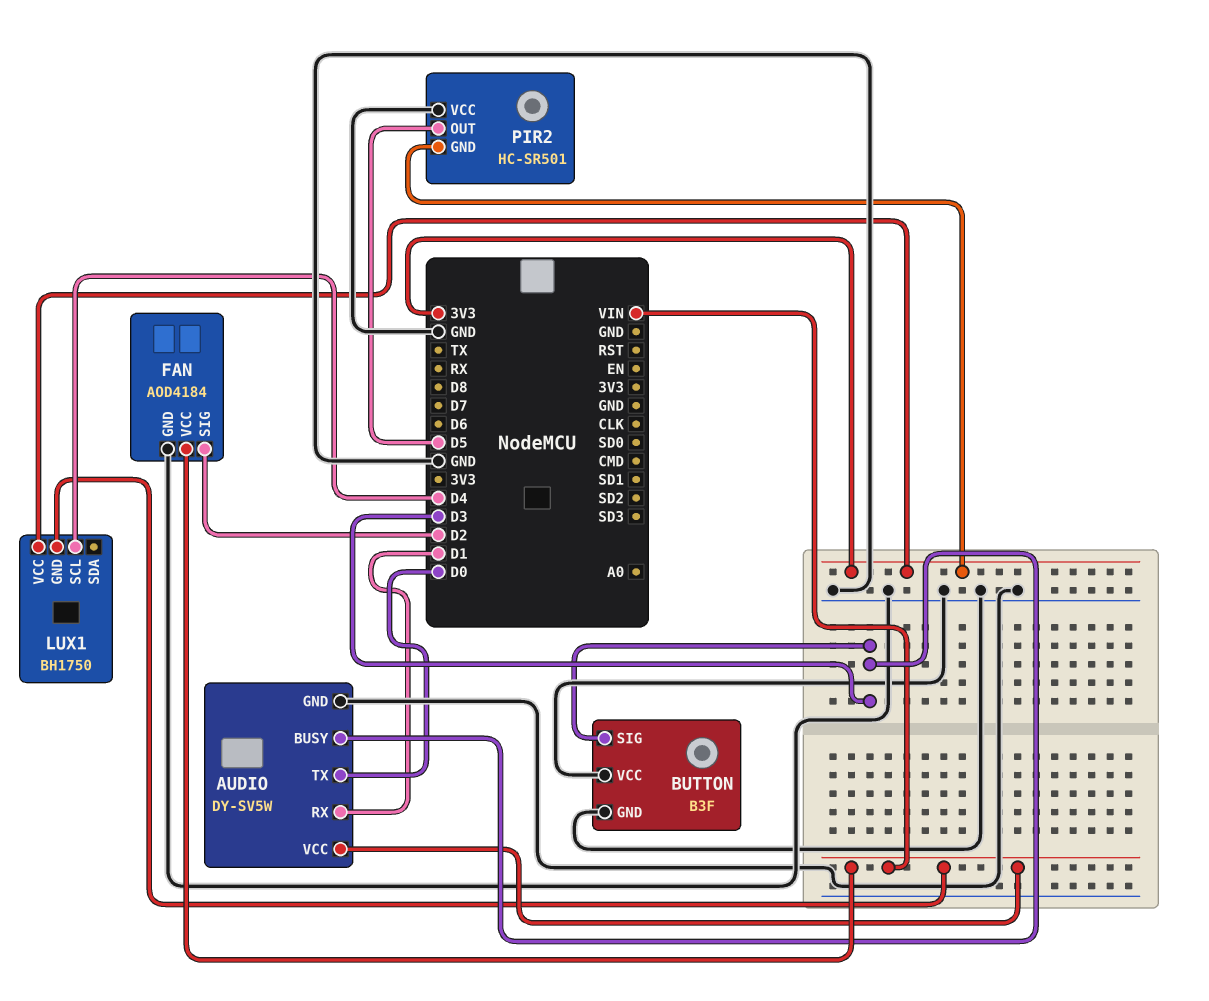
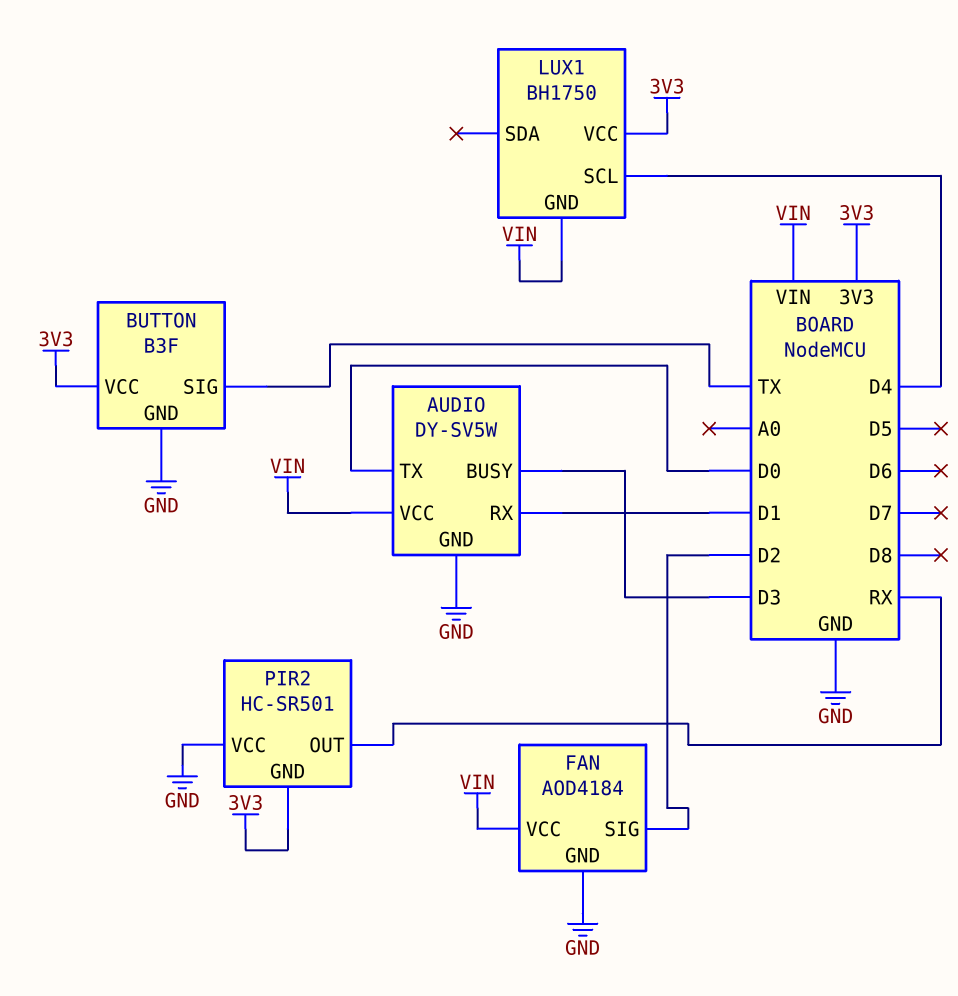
BUTTON pin SIG: D3 -> TX
BUTTON pin VCC: GND -> 3V3
PIR2 pin OUT: D5 -> RX

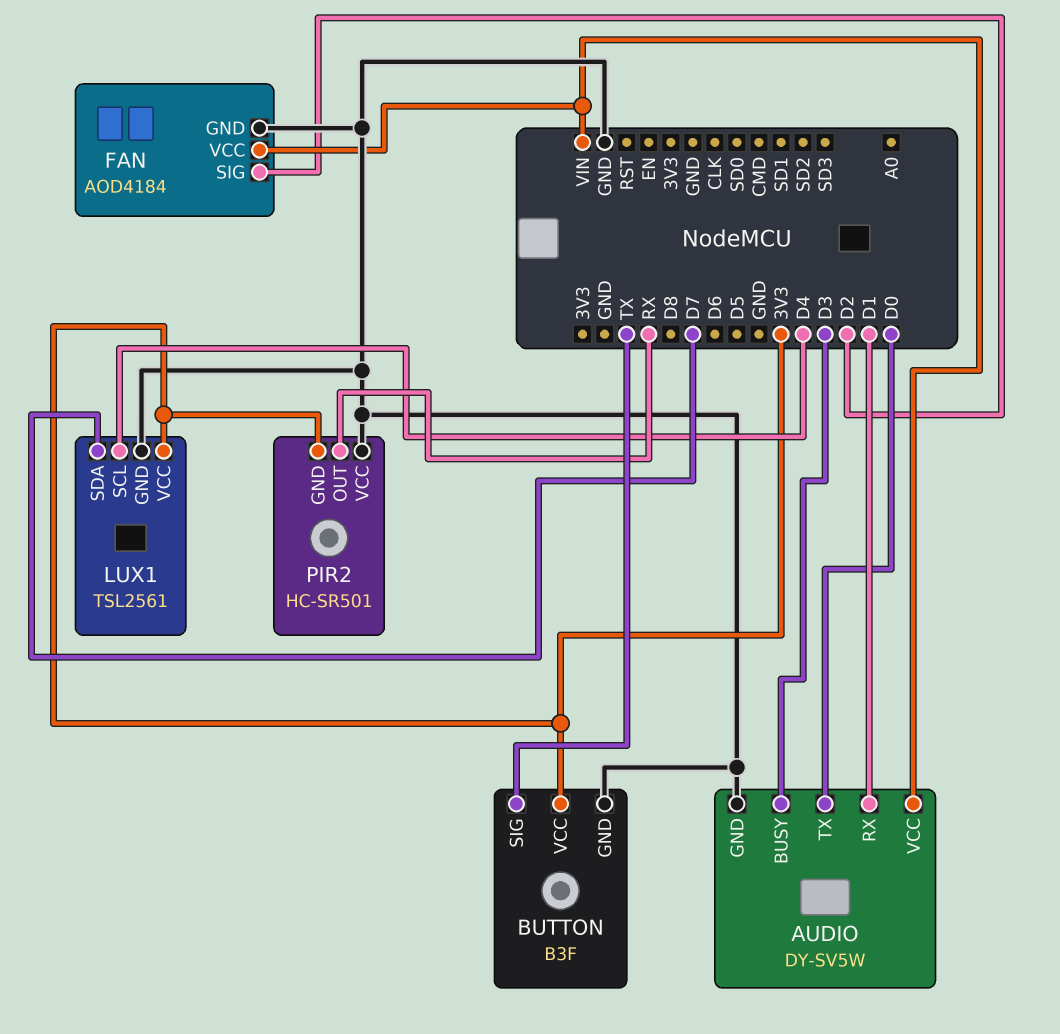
LUX1: BH1750 -> TSL2561
LUX1 pin GND: VIN -> GND
LUX1 pin SDA: none -> D7

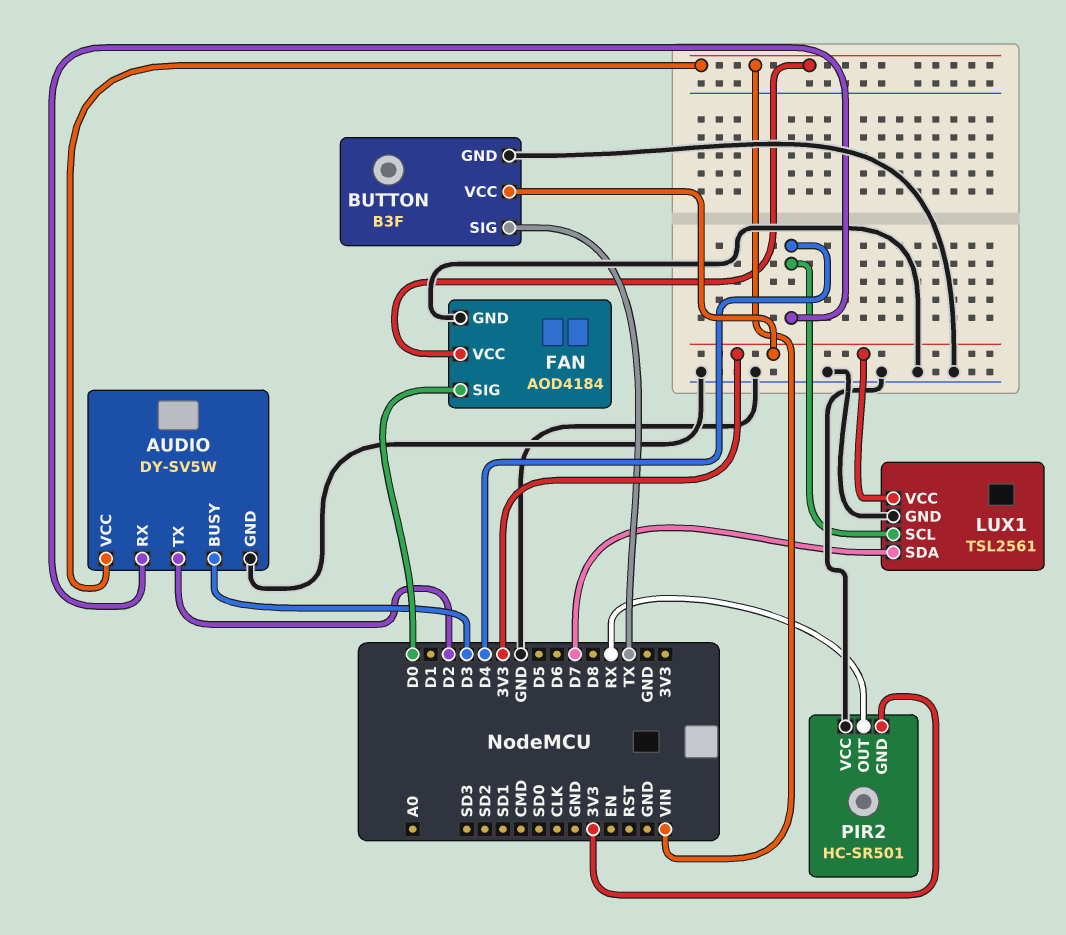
AUDIO pin RX: D1 -> D4
AUDIO pin TX: D0 -> D2
FAN pin SIG: D2 -> D0

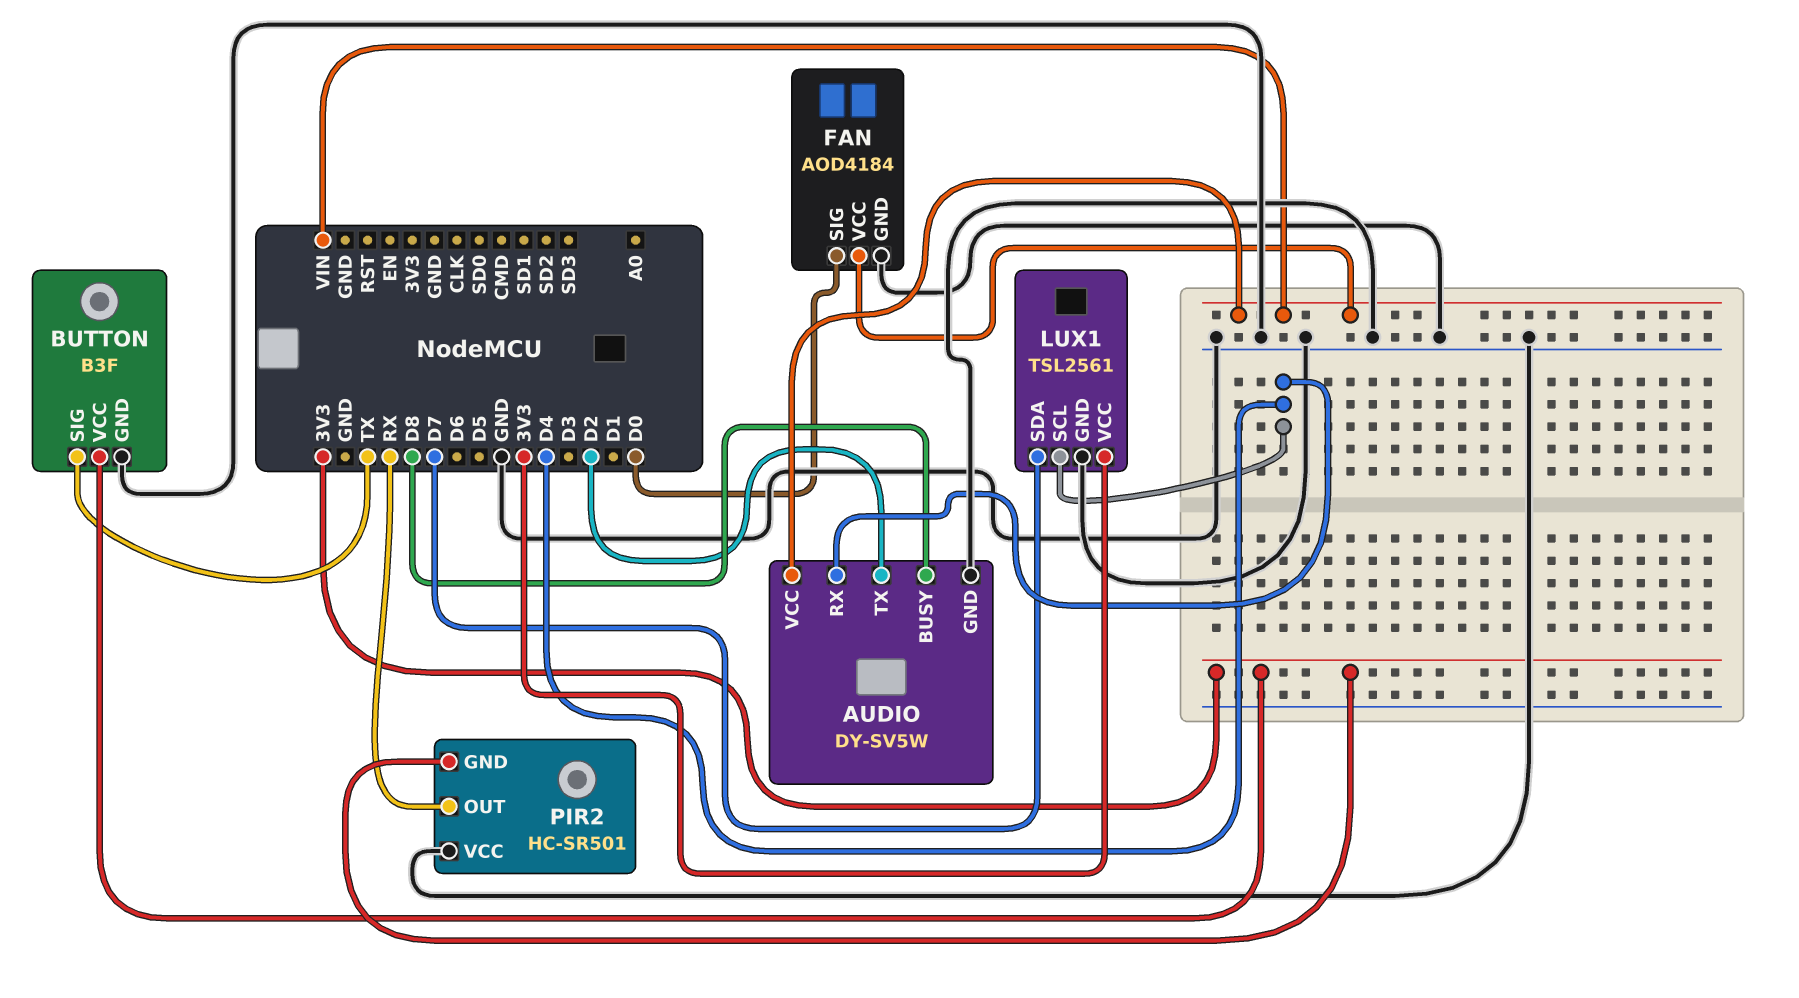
AUDIO pin BUSY: D3 -> D8

